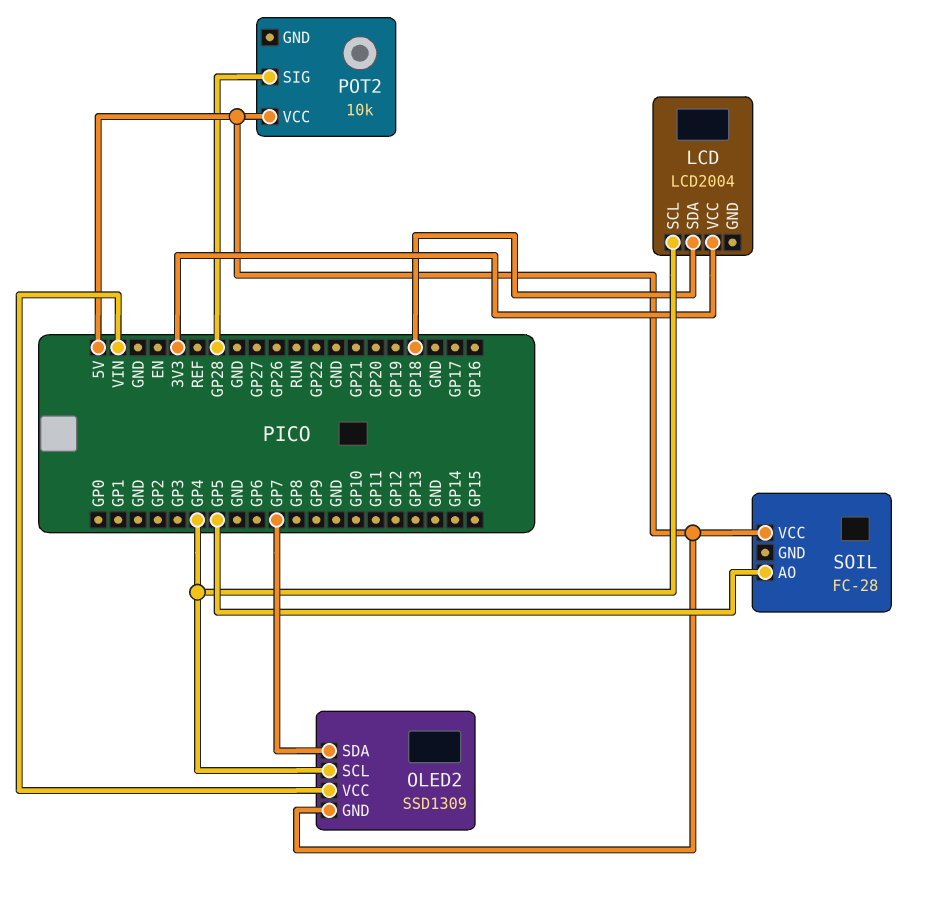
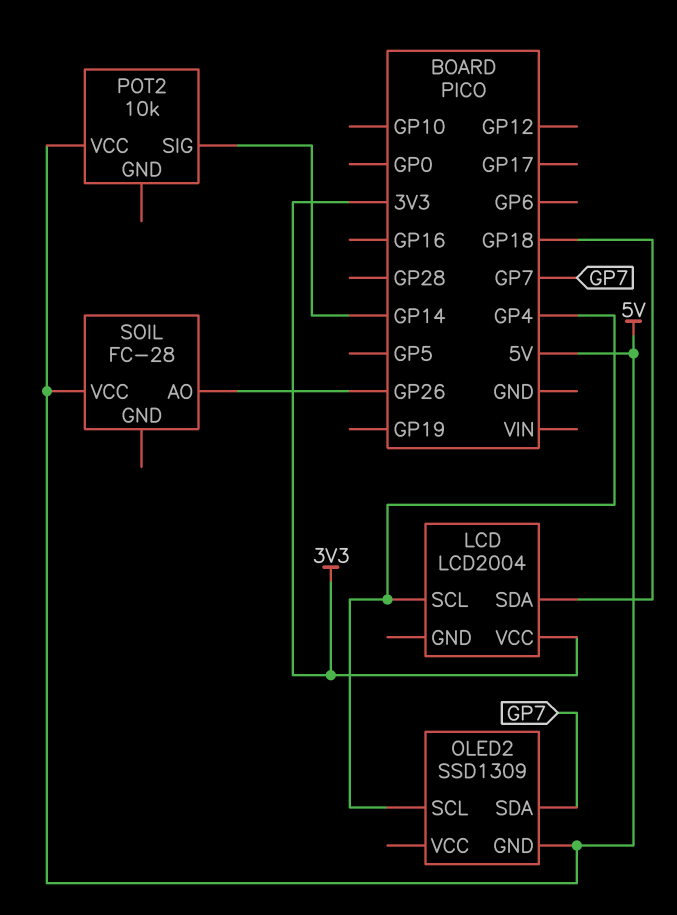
OLED2 pin VCC: VIN -> none
POT2 pin SIG: GP28 -> GP14
SOIL pin AO: GP5 -> GP26

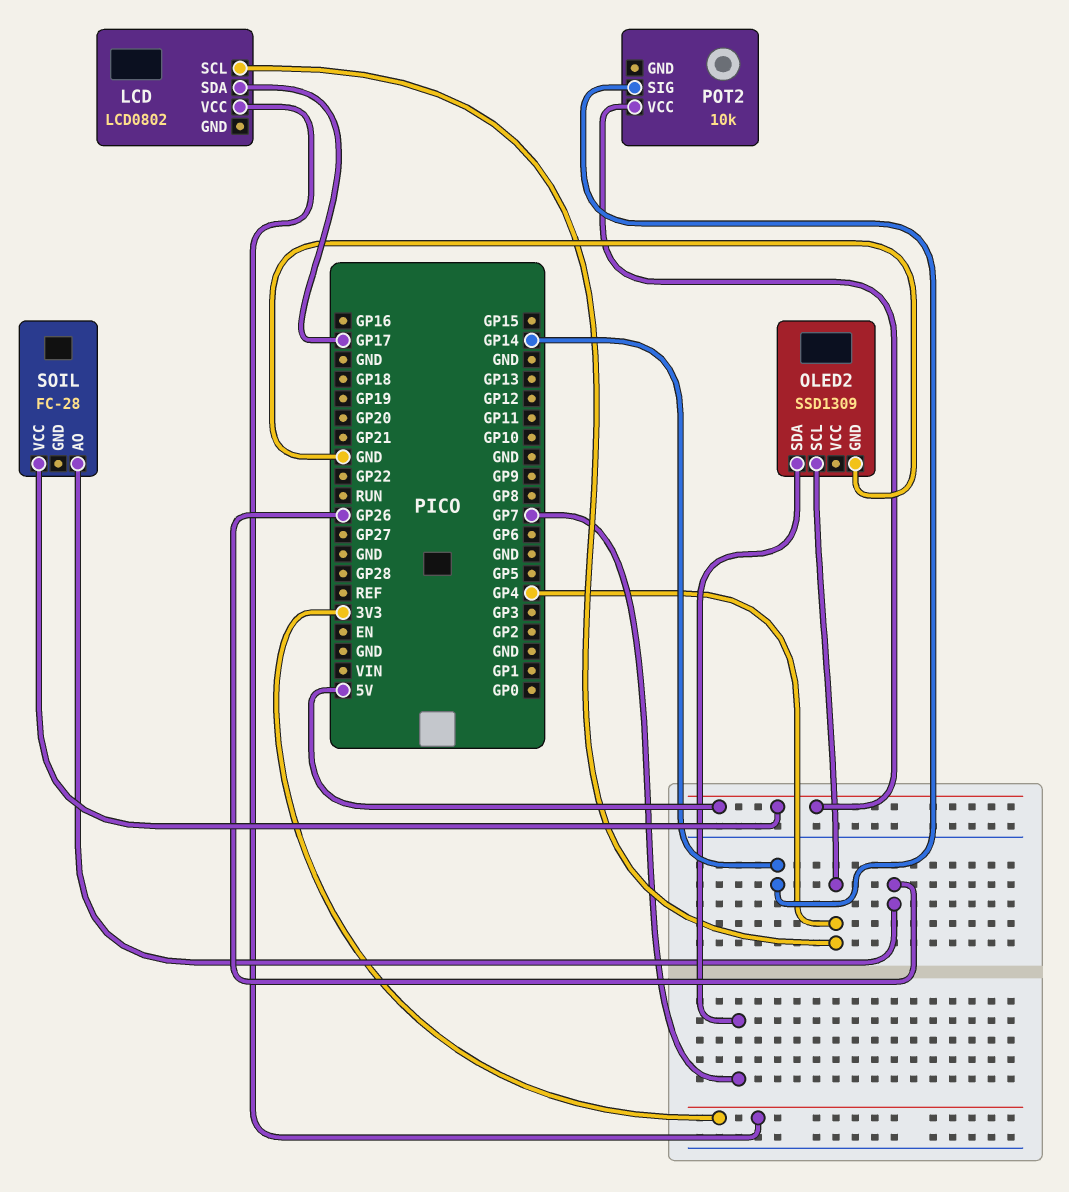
LCD: LCD2004 -> LCD0802
LCD pin SDA: GP18 -> GP17
OLED2 pin GND: 5V -> GND

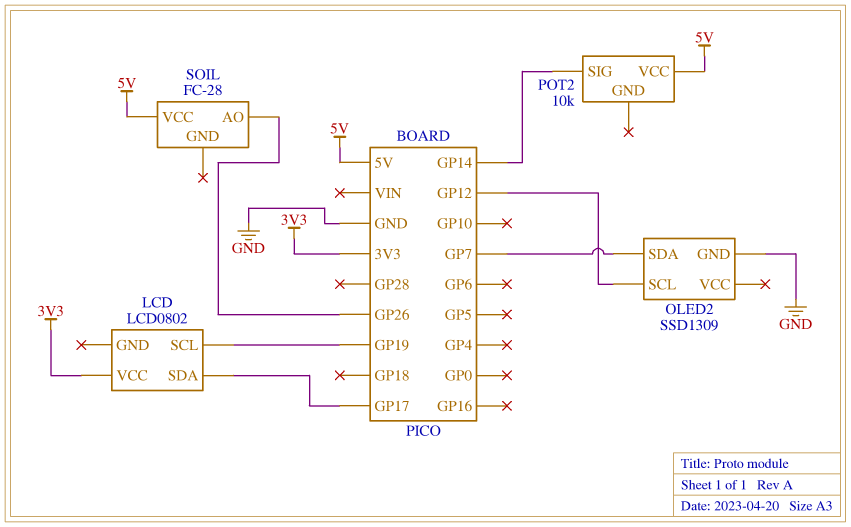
LCD pin SCL: GP4 -> GP19
OLED2 pin SCL: GP4 -> GP12

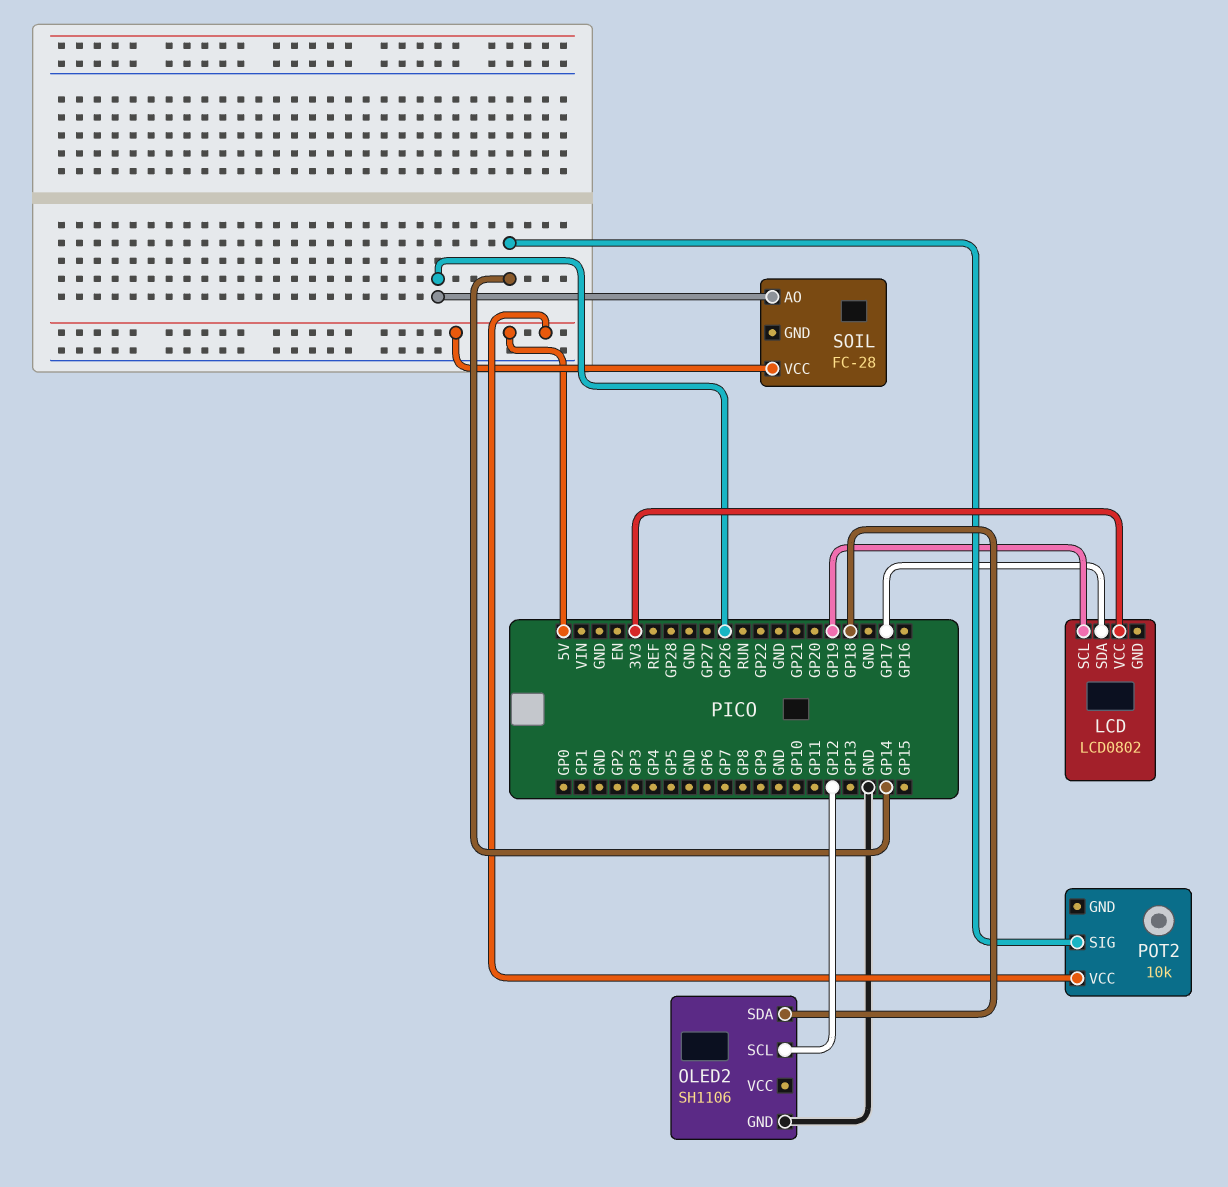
OLED2: SSD1309 -> SH1106
OLED2 pin SDA: GP7 -> GP18

